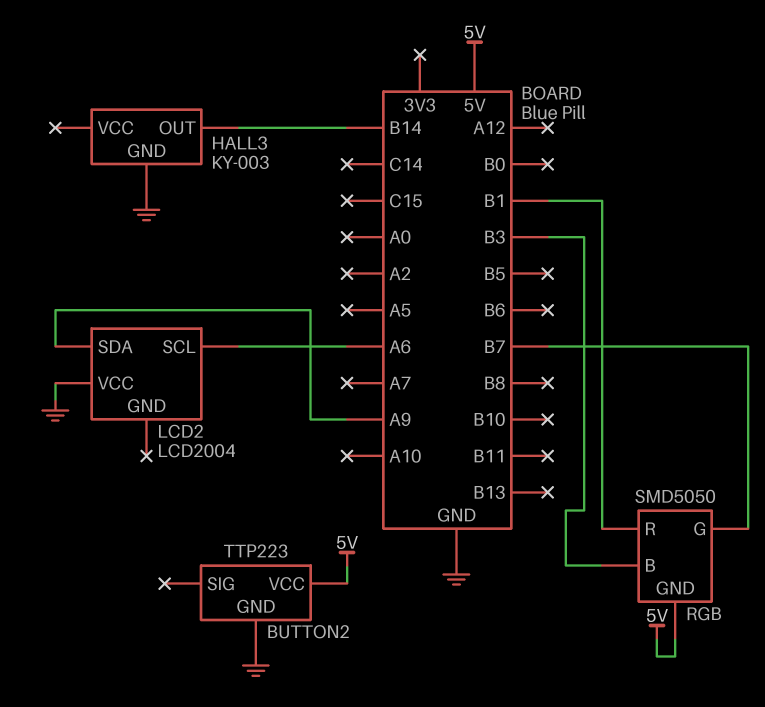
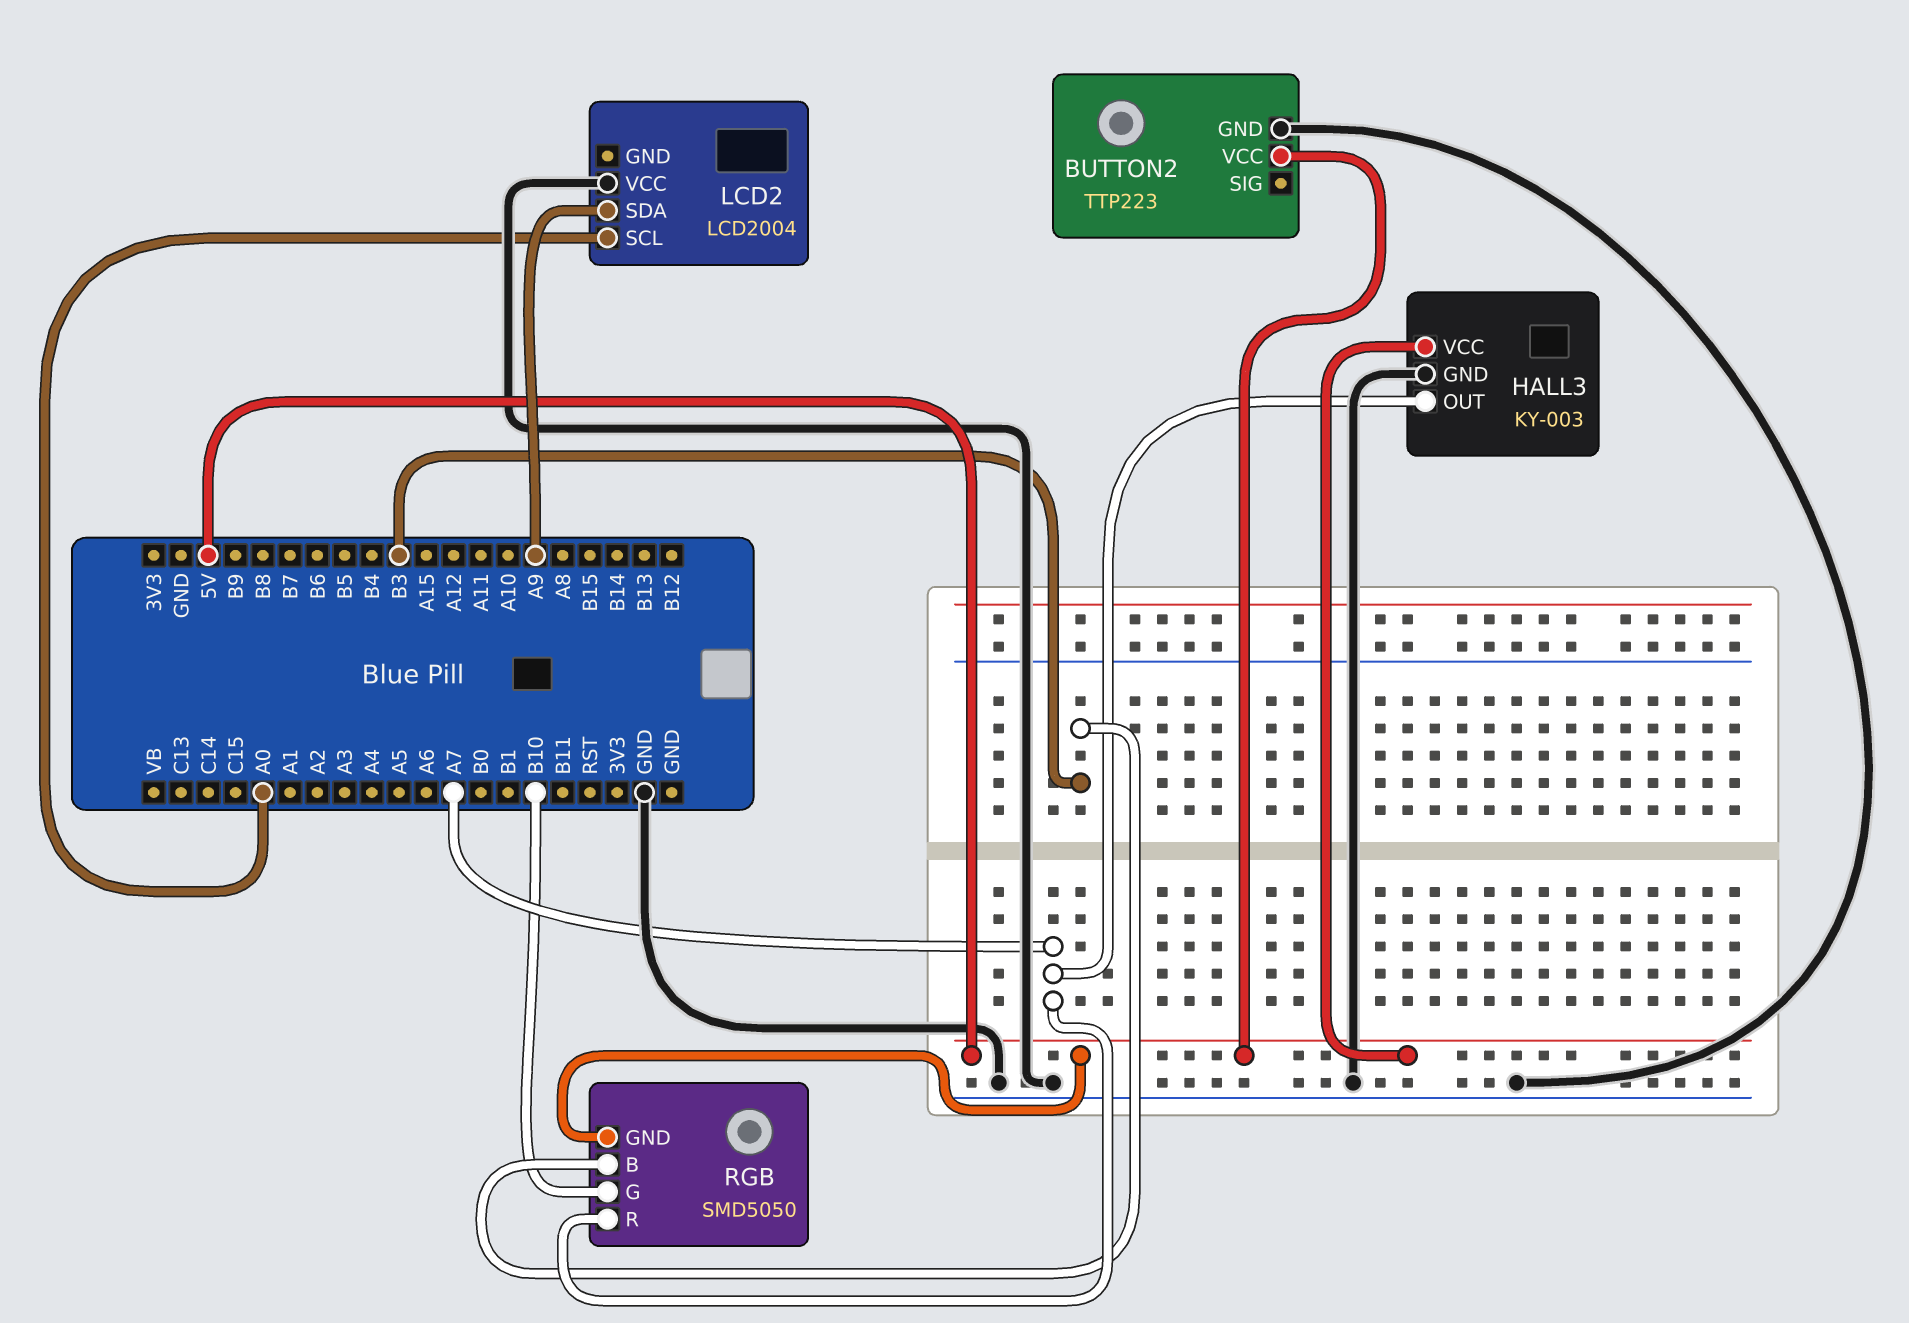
HALL3 pin OUT: B14 -> A7
HALL3 pin VCC: none -> 5V
LCD2 pin SCL: A6 -> A0
RGB pin G: B7 -> B10
RGB pin R: B1 -> A7

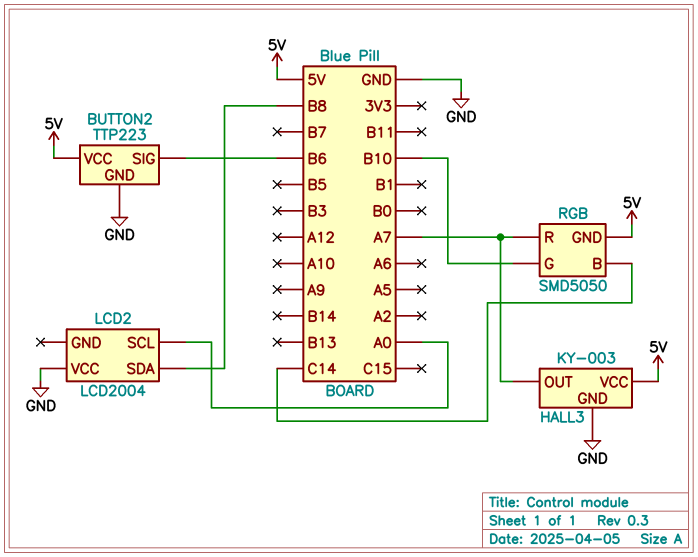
BUTTON2 pin SIG: none -> B6
LCD2 pin SDA: A9 -> B8
RGB pin B: B3 -> C14

